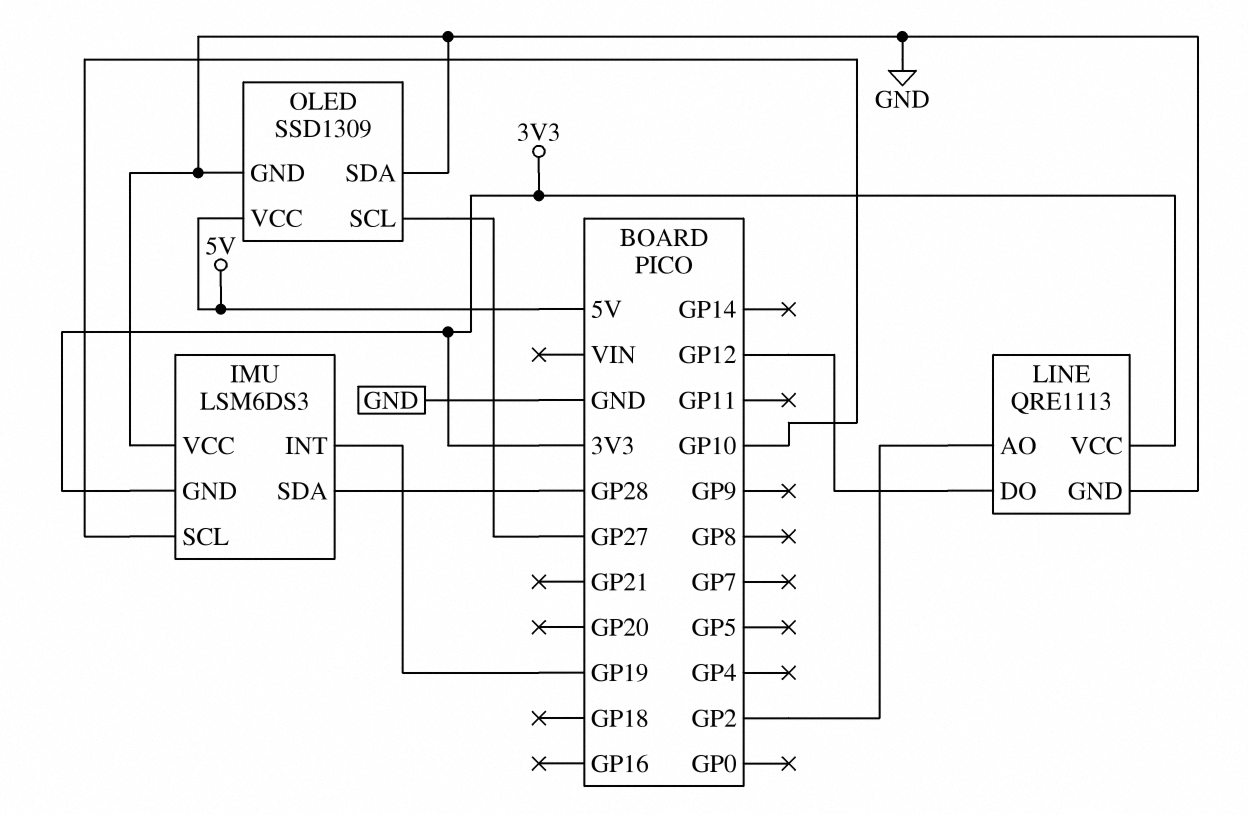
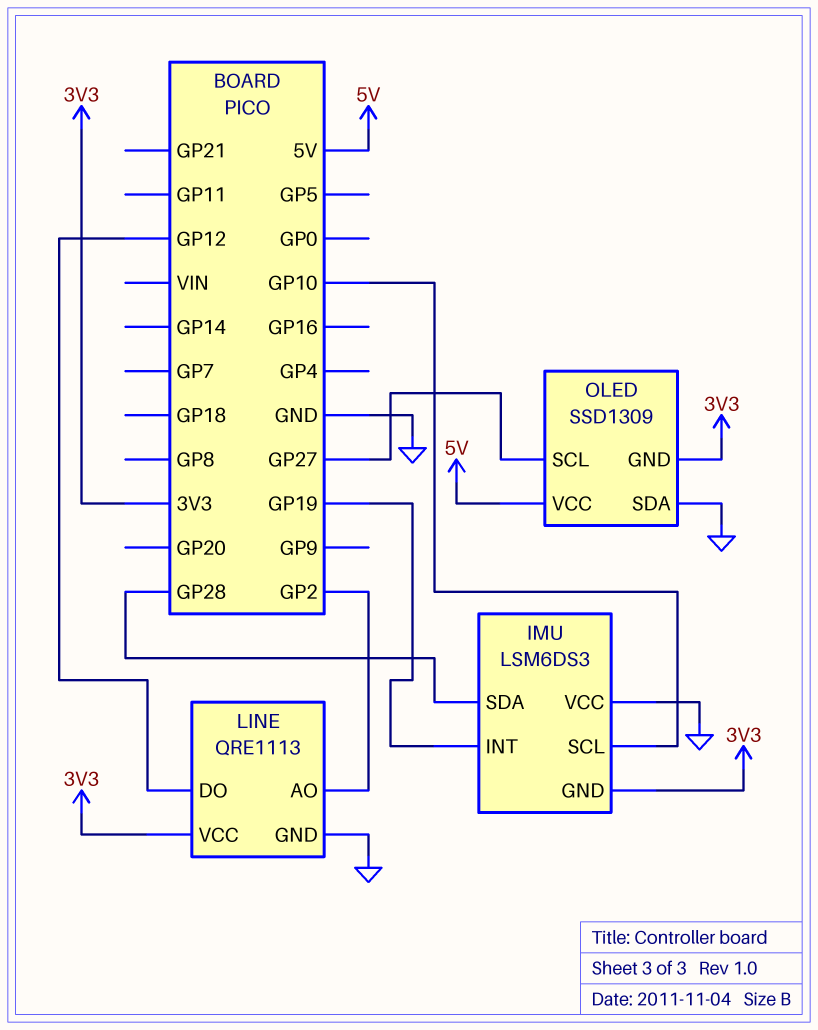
OLED pin GND: GND -> 3V3

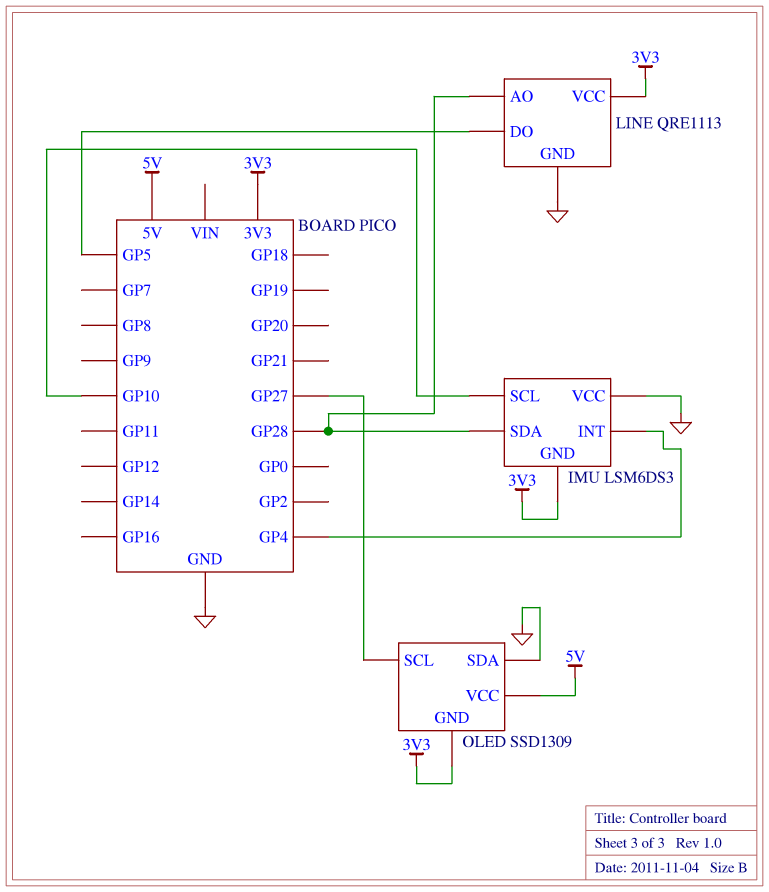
IMU pin INT: GP19 -> GP4
LINE pin AO: GP2 -> GP28
LINE pin DO: GP12 -> GP5

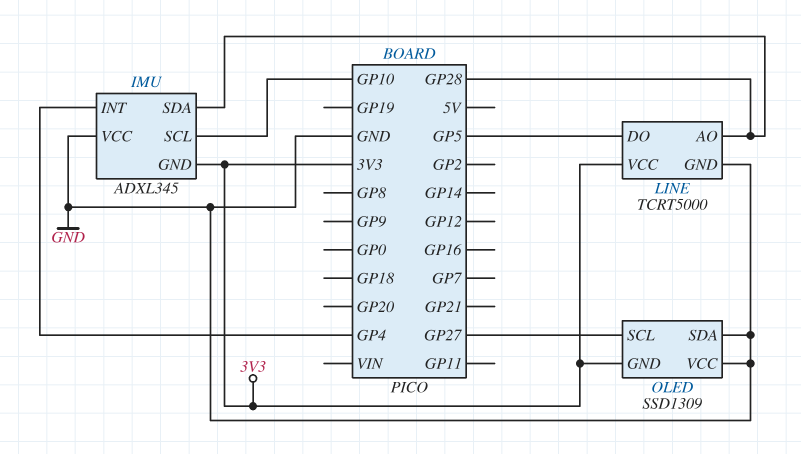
IMU: LSM6DS3 -> ADXL345
LINE: QRE1113 -> TCRT5000
OLED pin VCC: 5V -> GND

